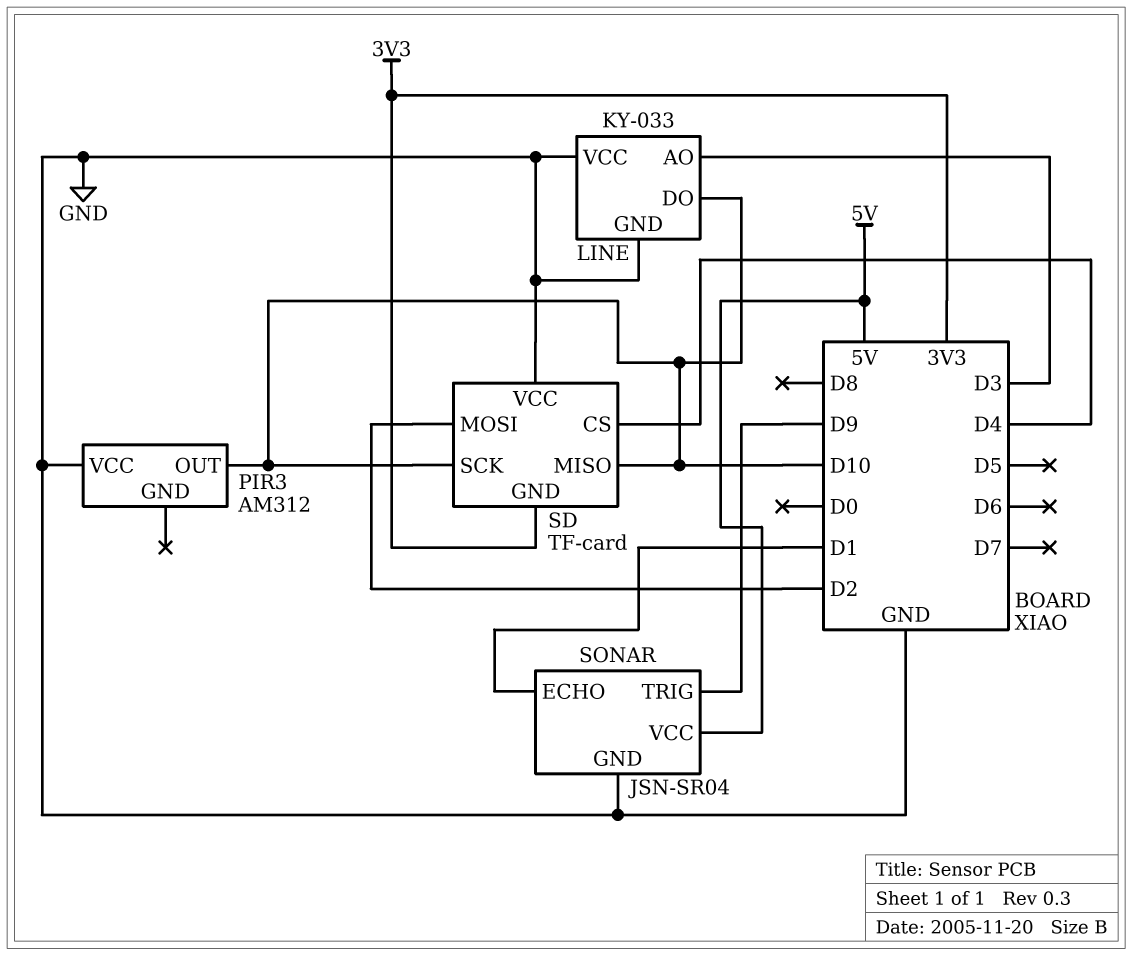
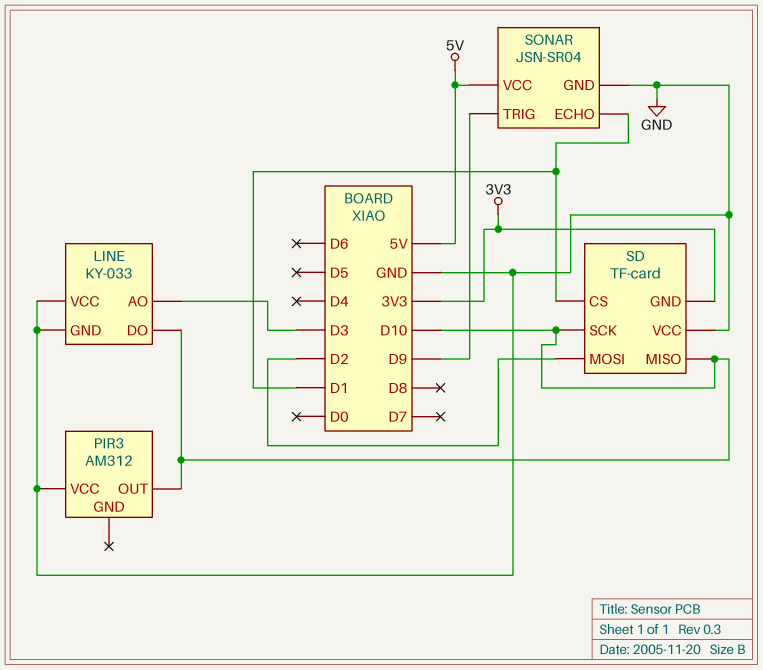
SD pin CS: D4 -> D1

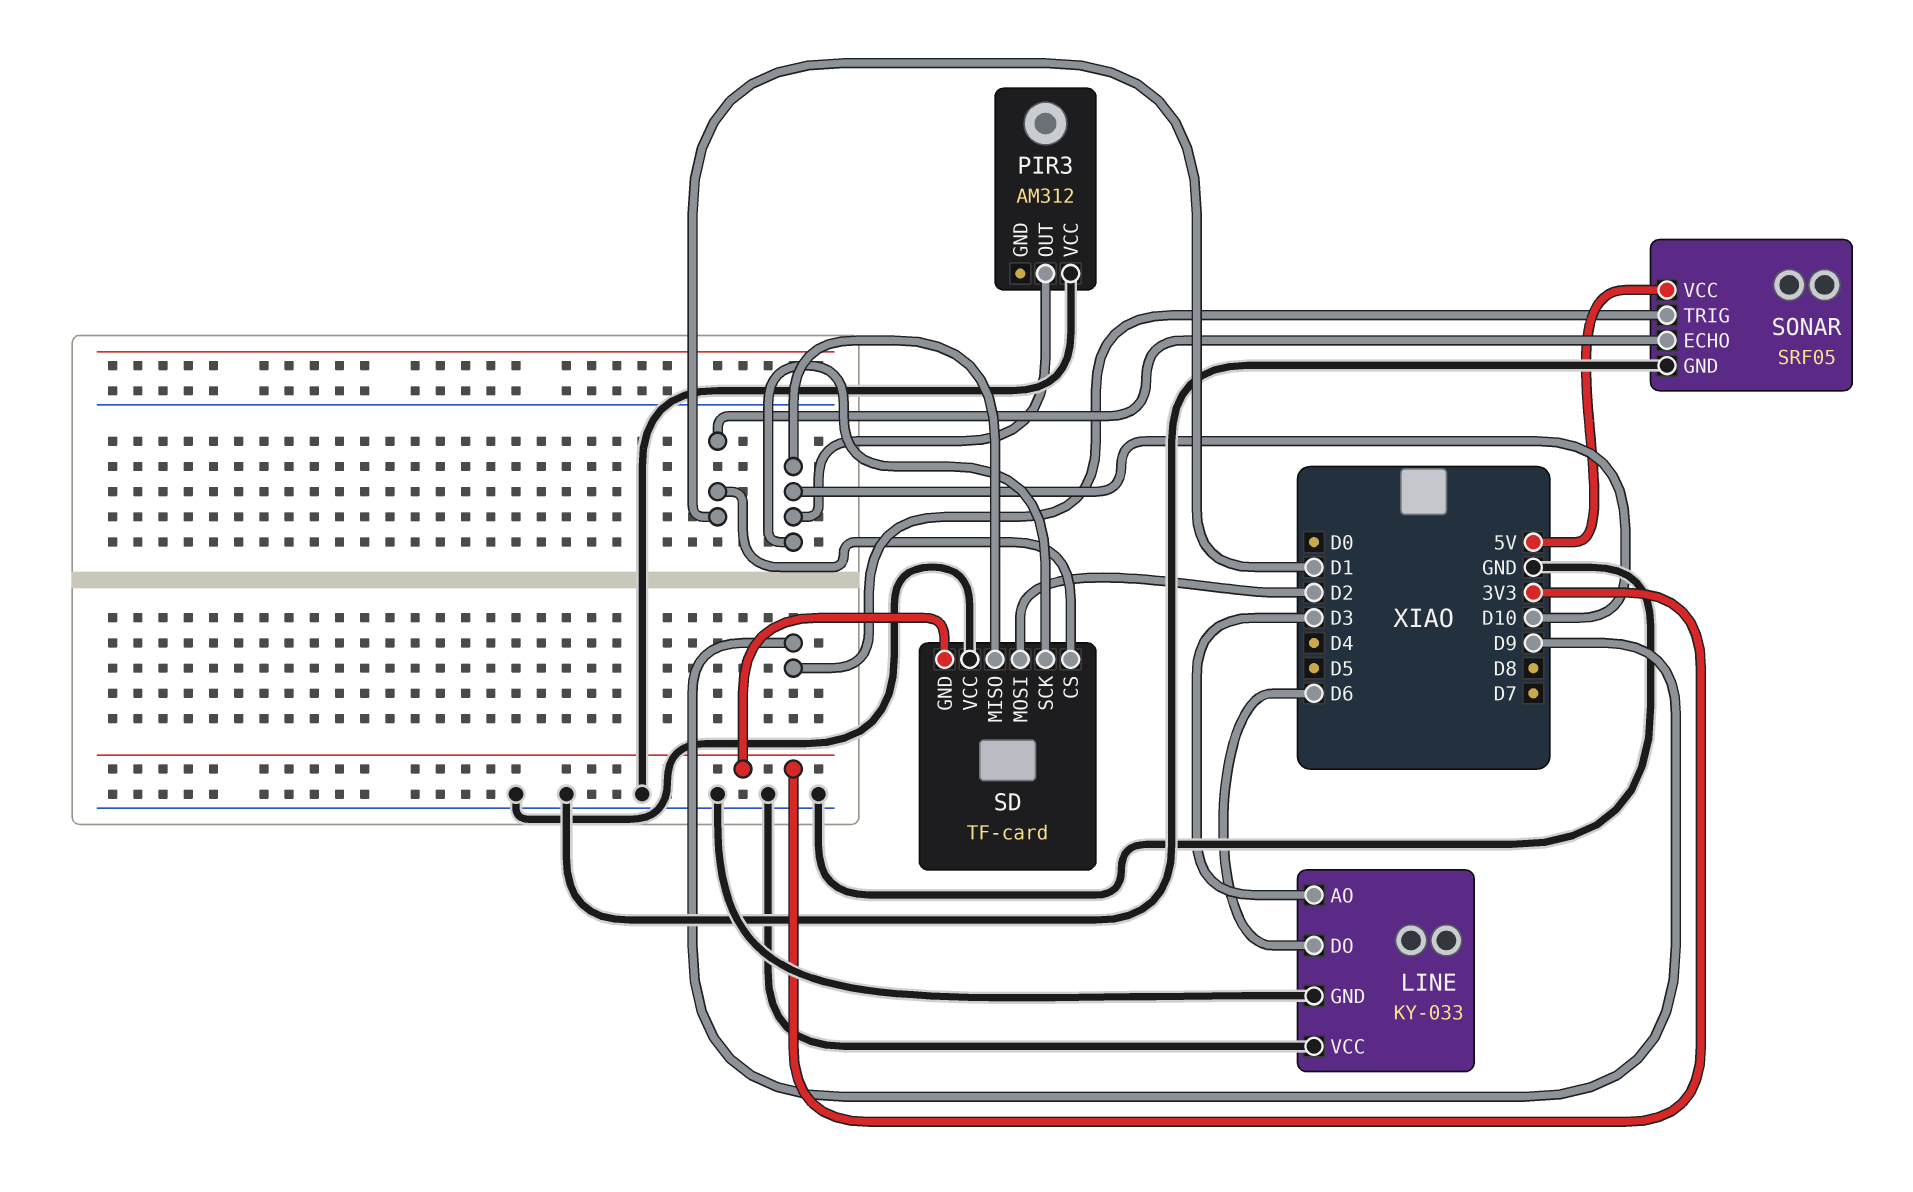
LINE pin DO: D10 -> D6
SONAR: JSN-SR04 -> SRF05

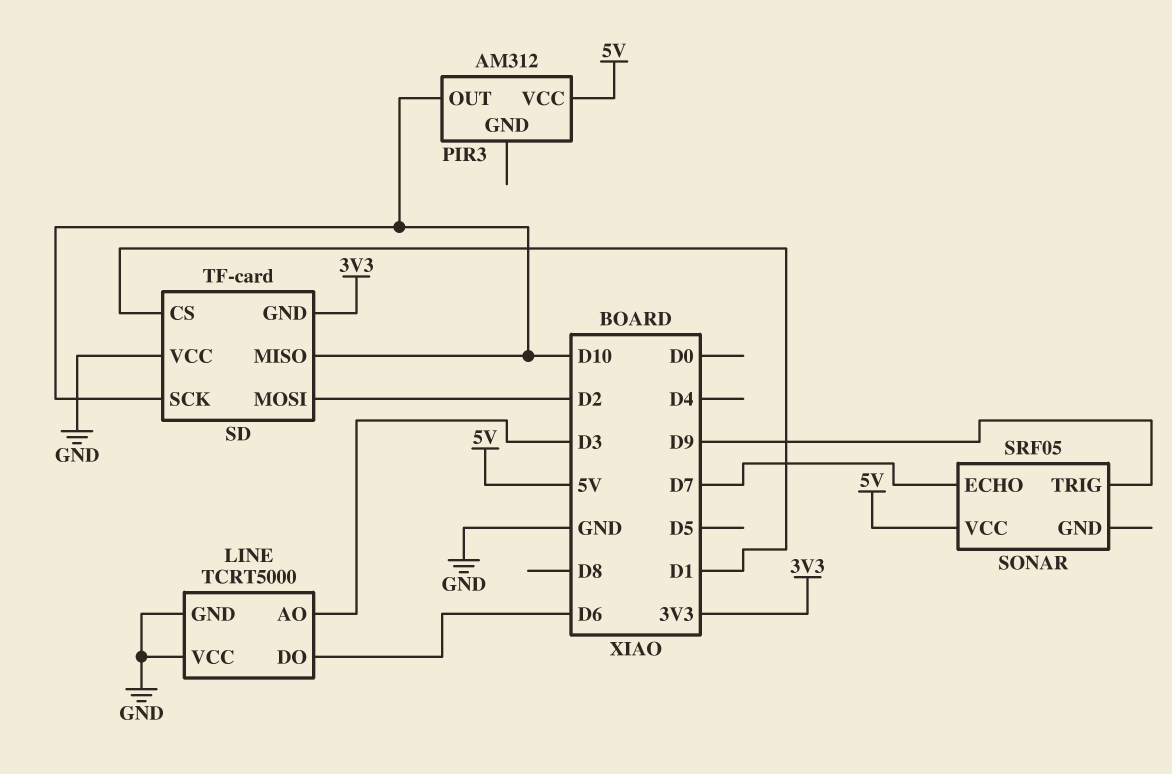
LINE: KY-033 -> TCRT5000
PIR3 pin VCC: GND -> 5V
SONAR pin ECHO: D1 -> D7
SONAR pin GND: GND -> none

